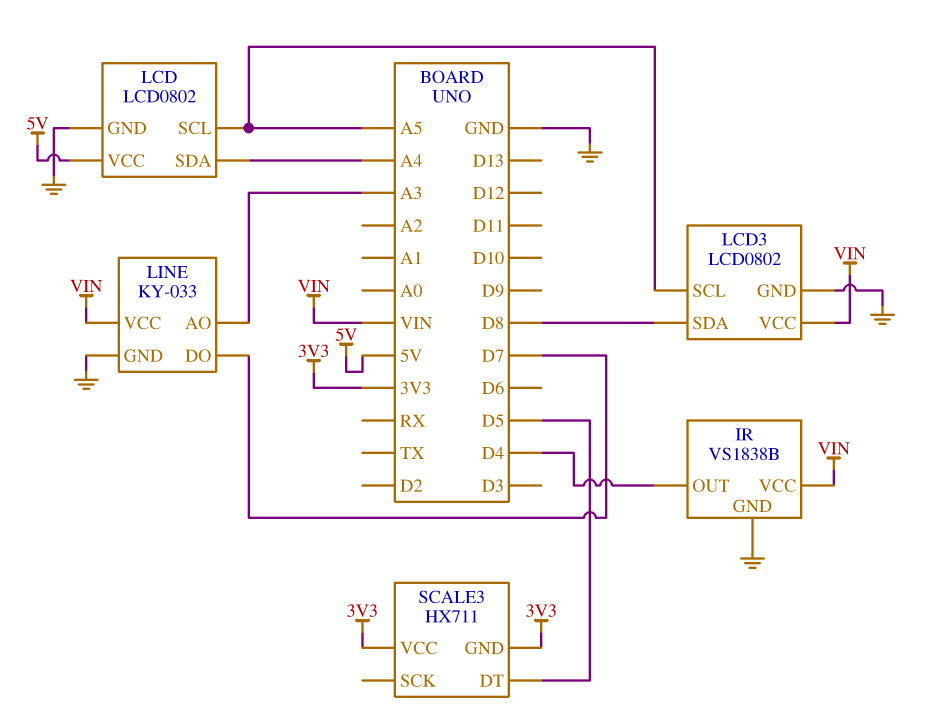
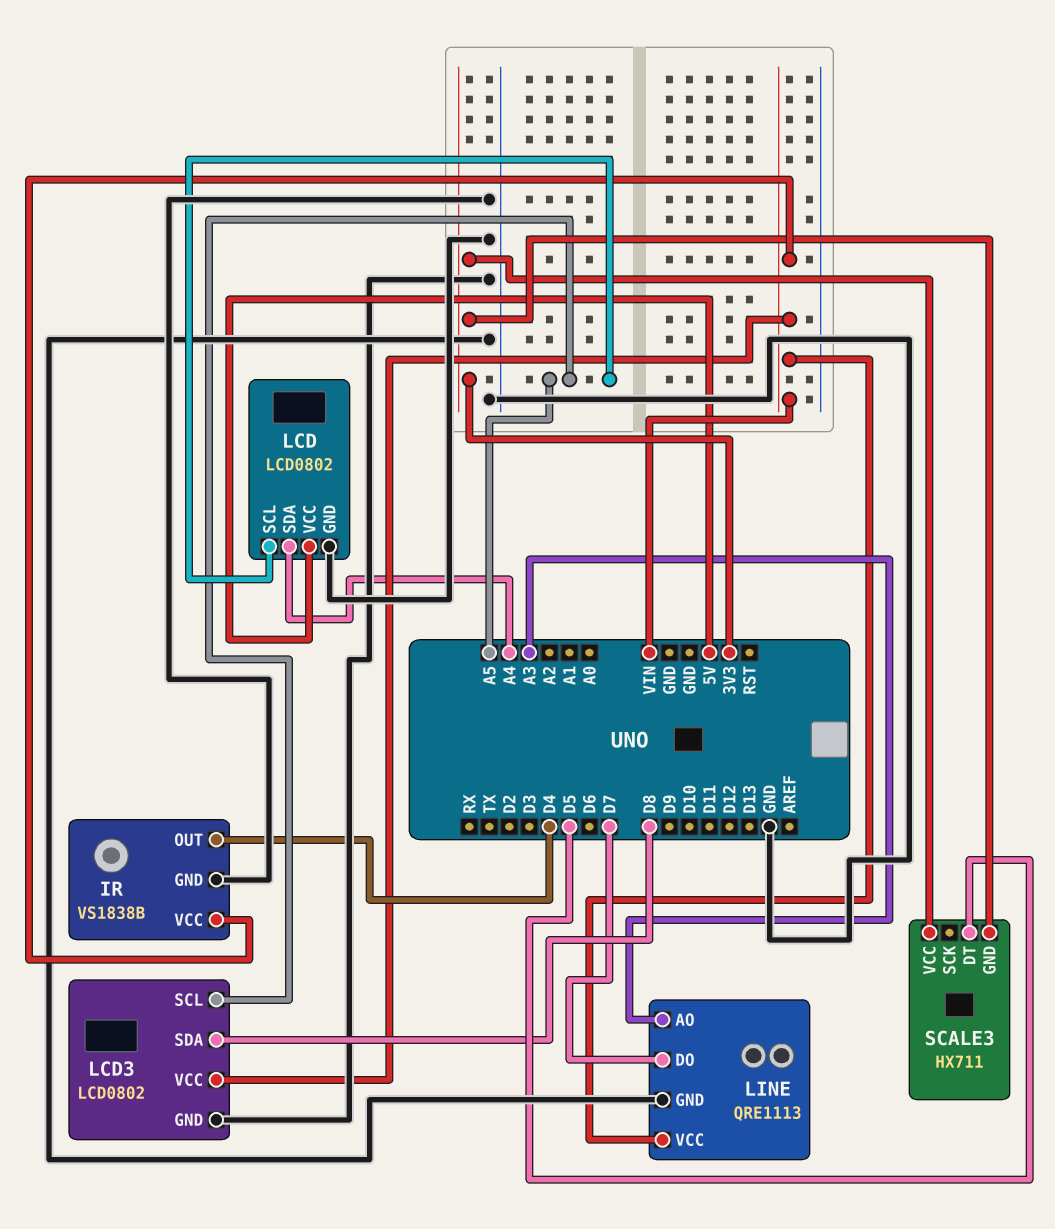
LINE: KY-033 -> QRE1113

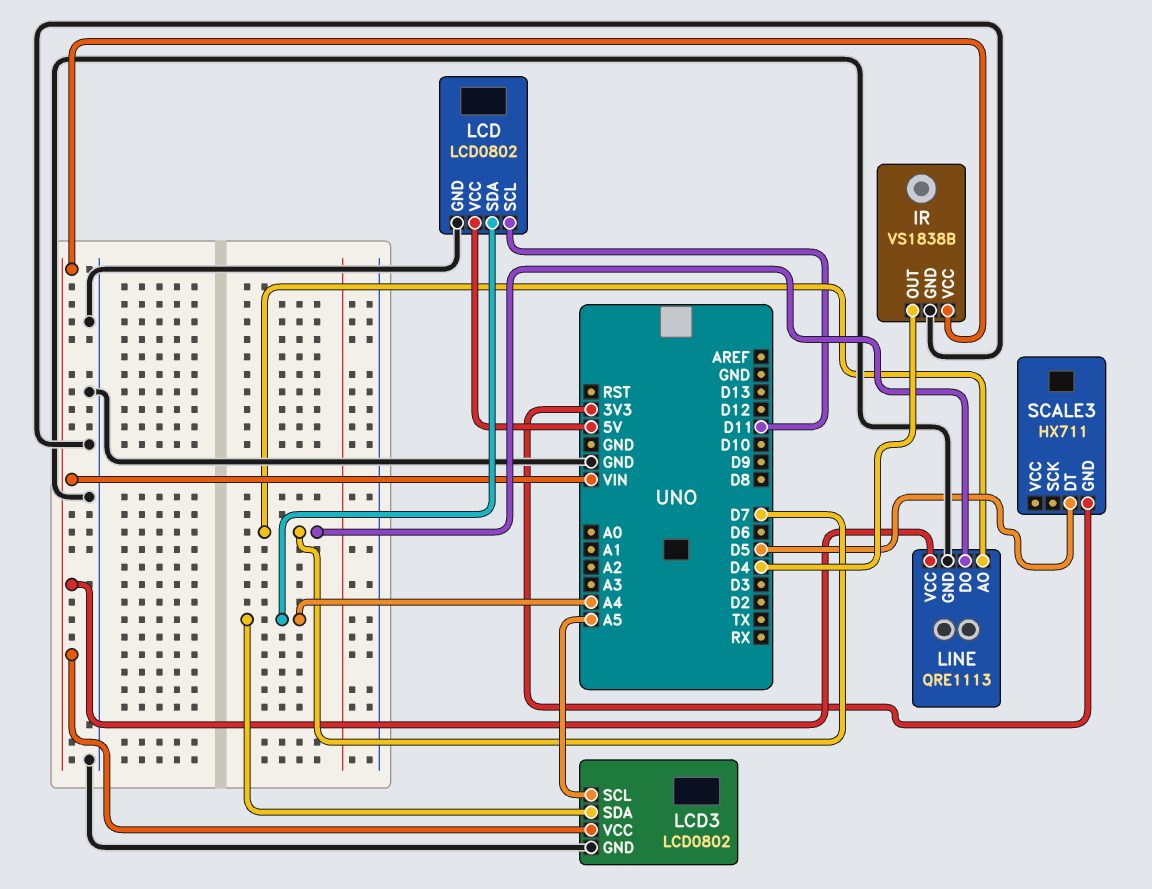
LCD pin SCL: A5 -> D11
LCD3 pin SDA: D8 -> A4
LINE pin AO: A3 -> D7
SCALE3 pin VCC: 3V3 -> none

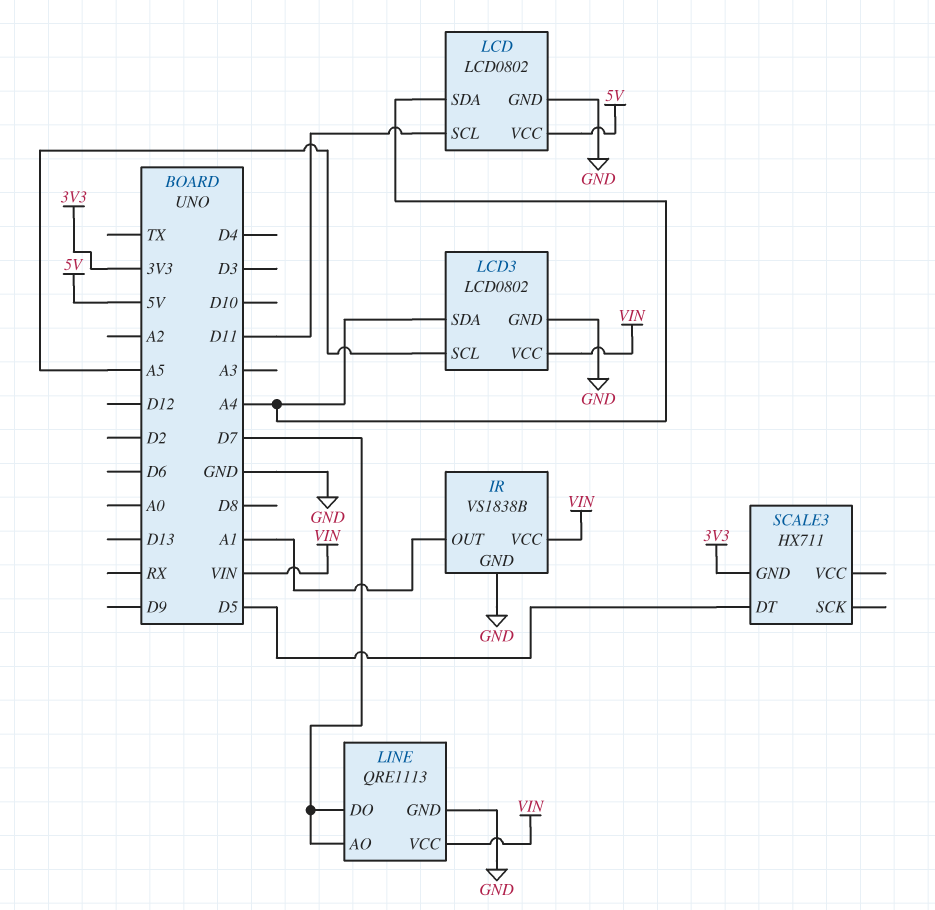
IR pin OUT: D4 -> A1

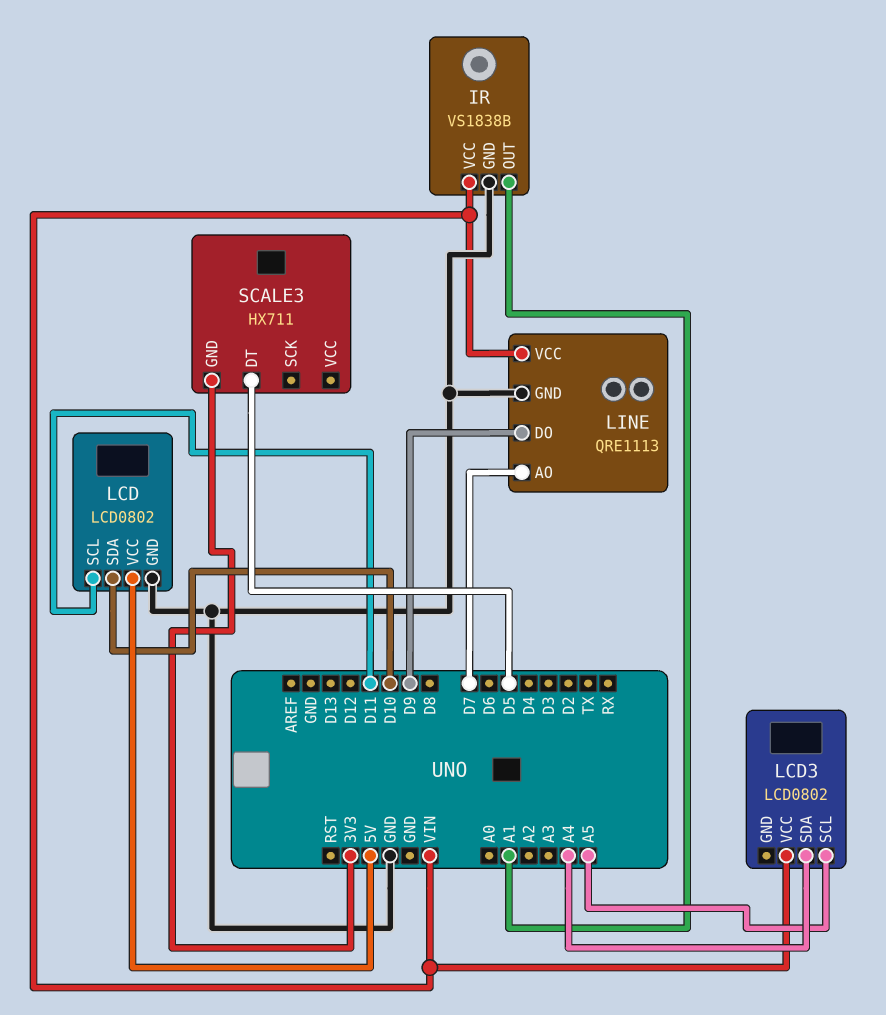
LCD pin SDA: A4 -> D10
LCD3 pin GND: GND -> none
LINE pin DO: D7 -> D9

